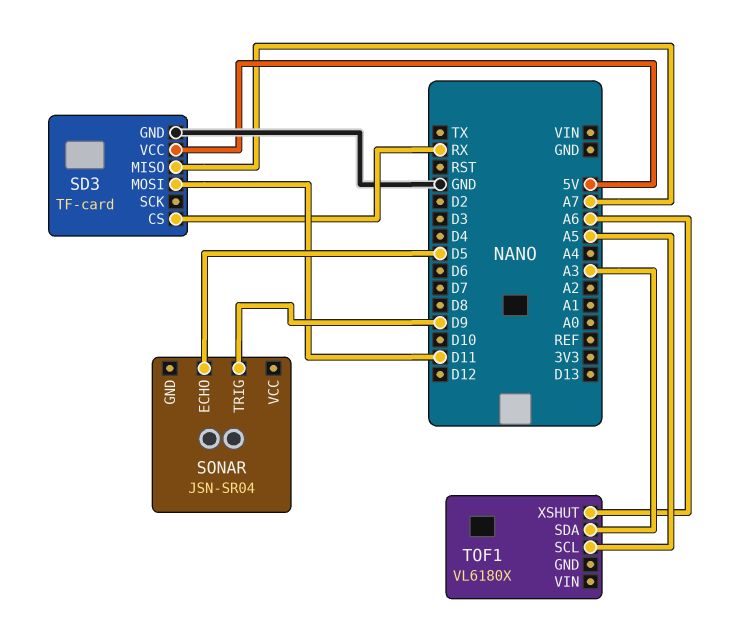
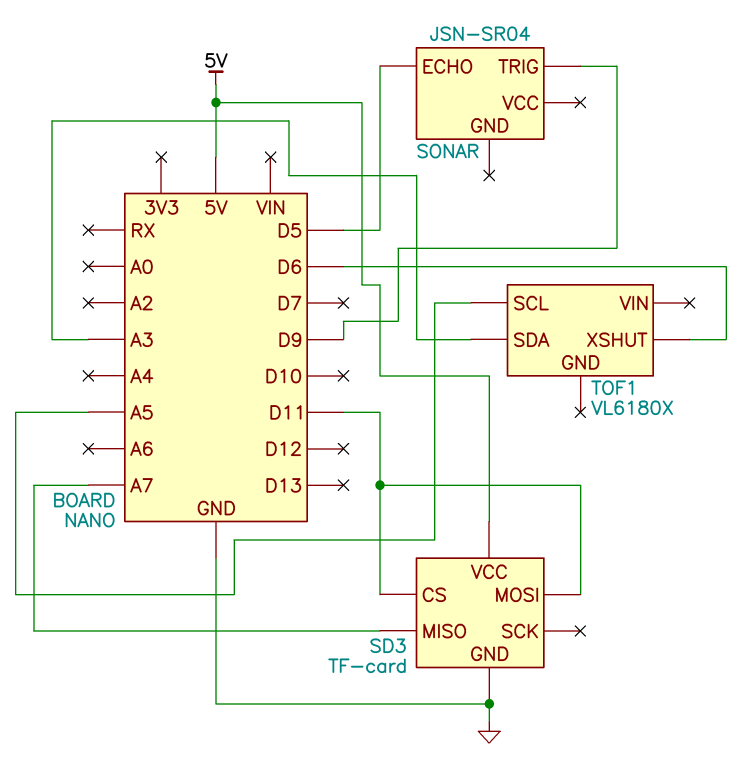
SD3 pin CS: RX -> D11
TOF1 pin XSHUT: A6 -> D6

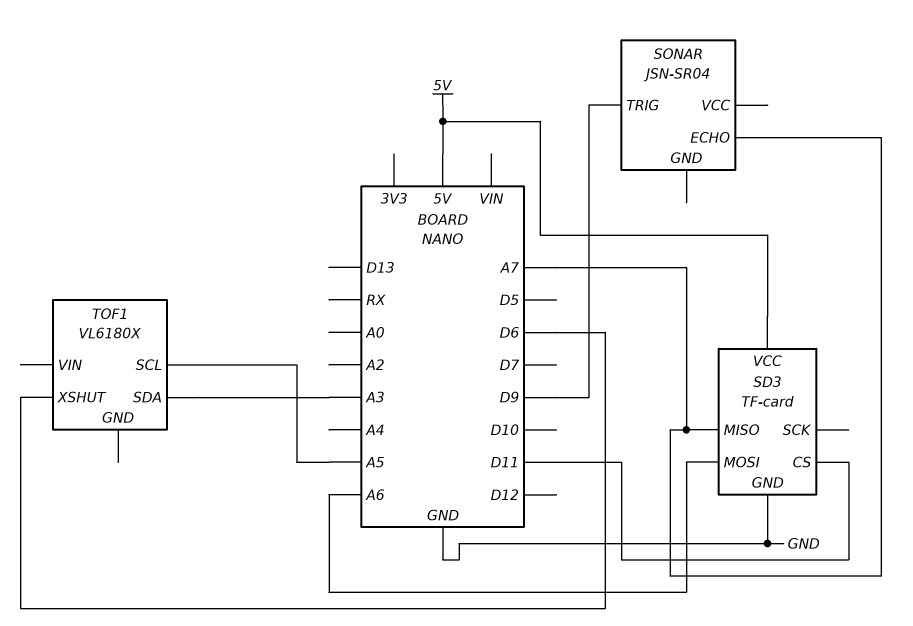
SD3 pin MOSI: D11 -> A6
SONAR pin ECHO: D5 -> A7

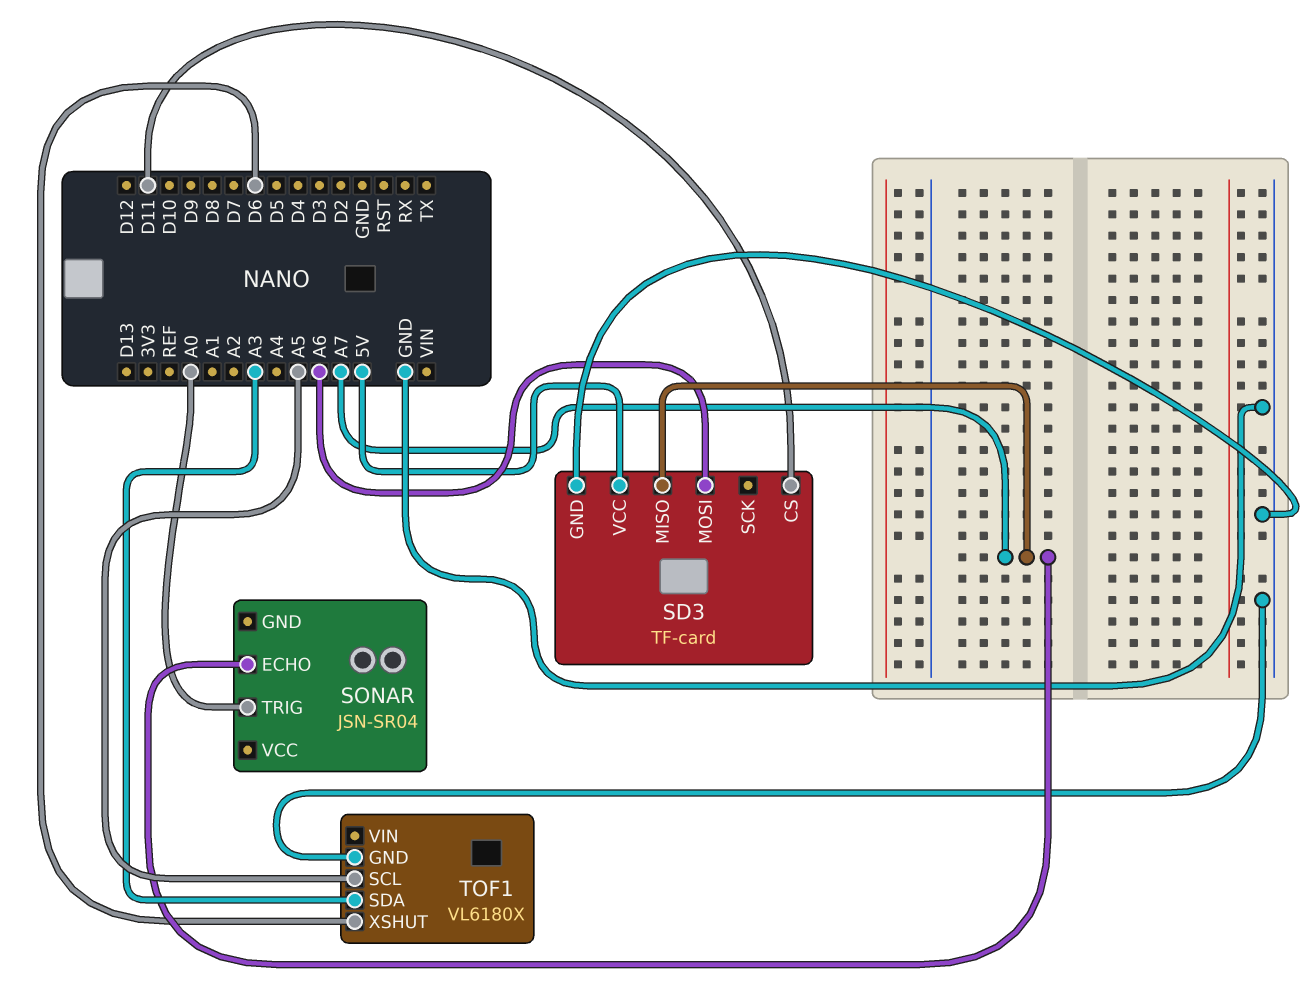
SONAR pin TRIG: D9 -> A0
TOF1 pin GND: none -> GND

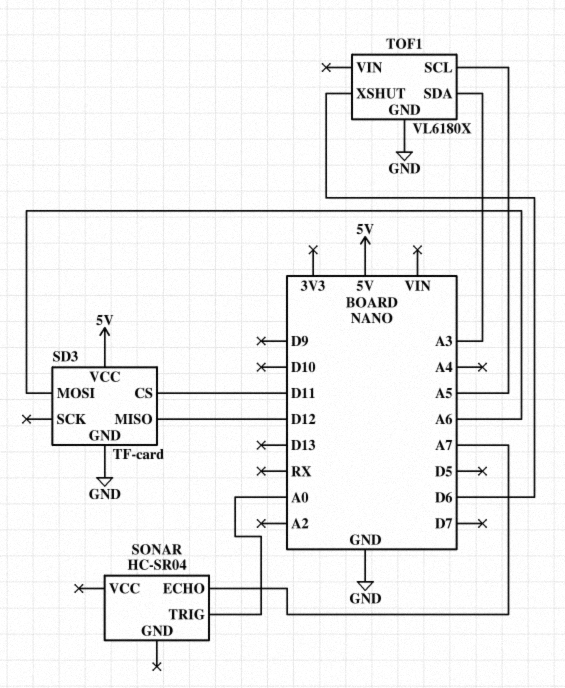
SD3 pin MISO: A7 -> D12
SONAR: JSN-SR04 -> HC-SR04

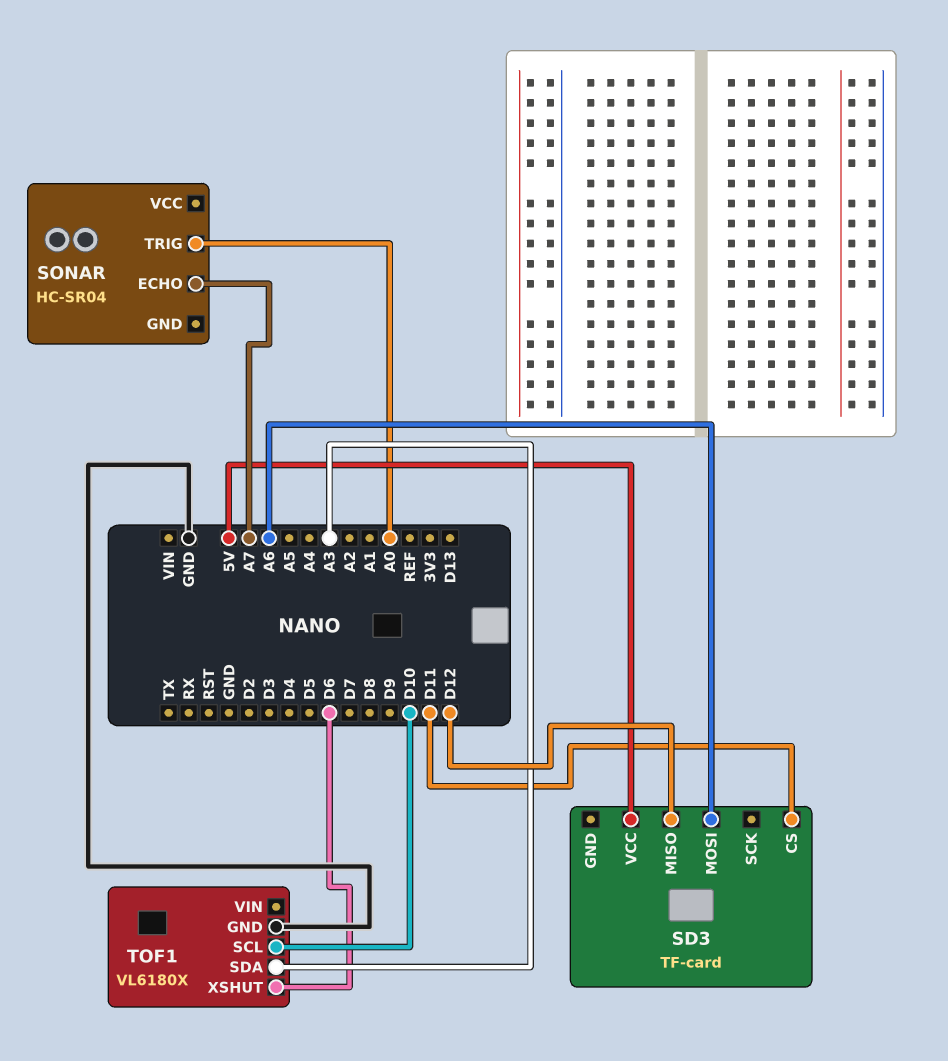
SD3 pin GND: GND -> none
TOF1 pin SCL: A5 -> D10

